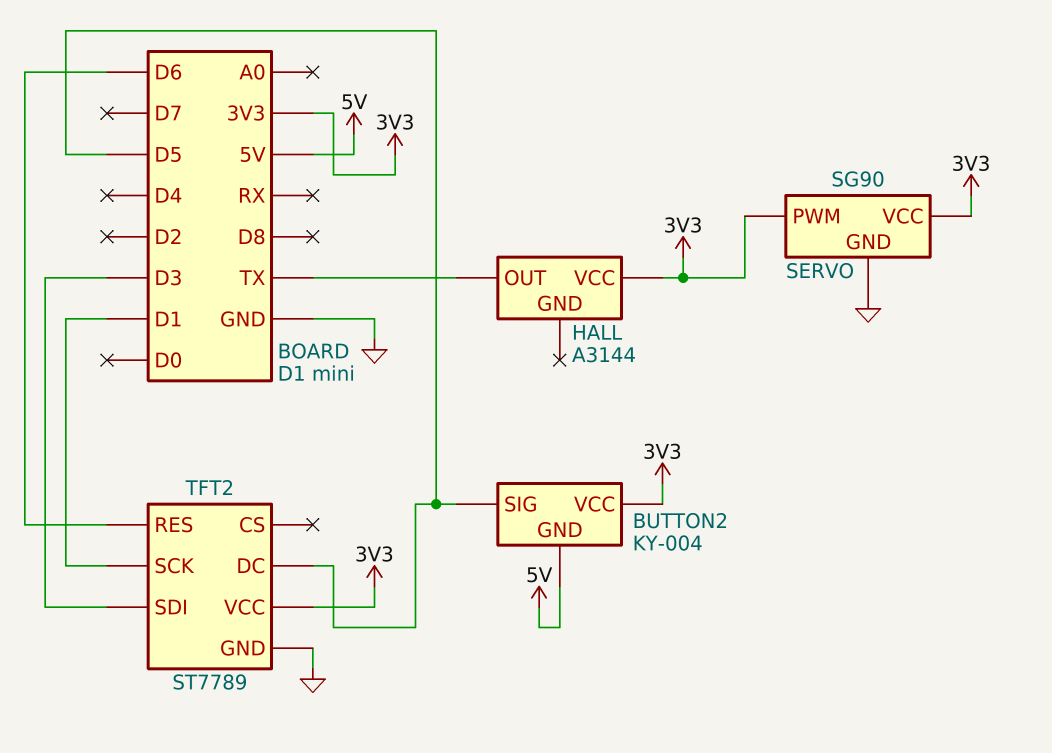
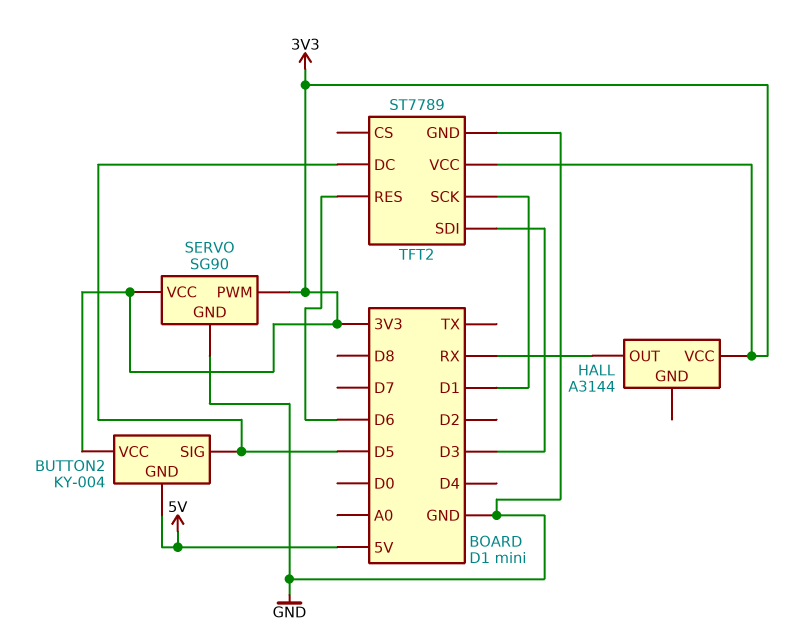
HALL pin OUT: TX -> RX

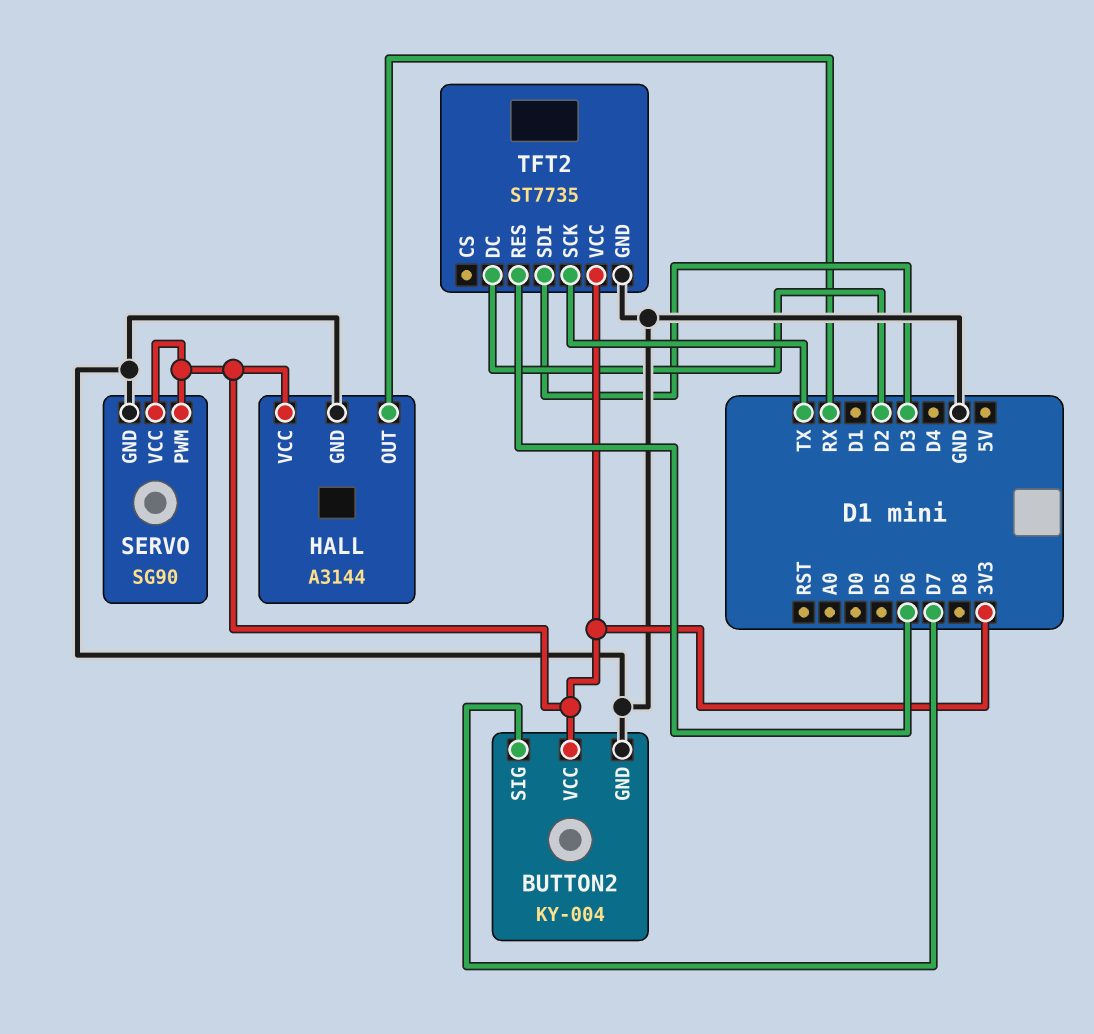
BUTTON2 pin GND: 5V -> GND
BUTTON2 pin SIG: D5 -> D7
HALL pin GND: none -> GND
TFT2: ST7789 -> ST7735
TFT2 pin DC: D5 -> D2
TFT2 pin SCK: D1 -> TX

